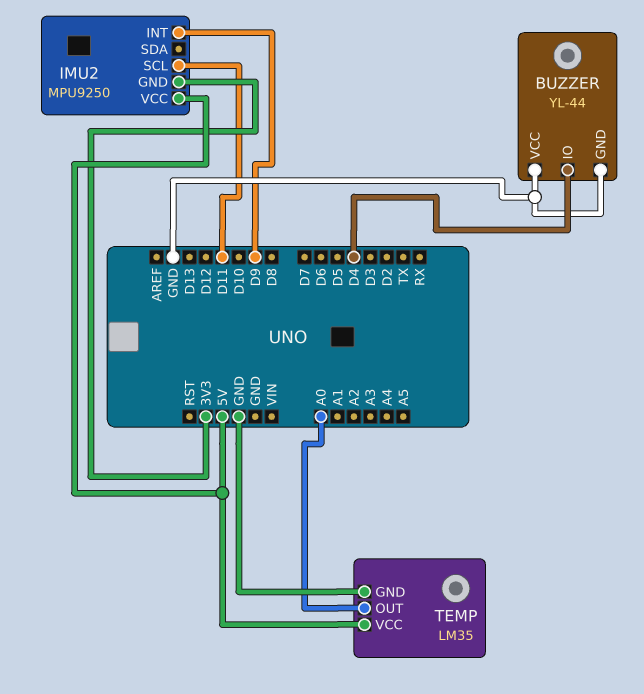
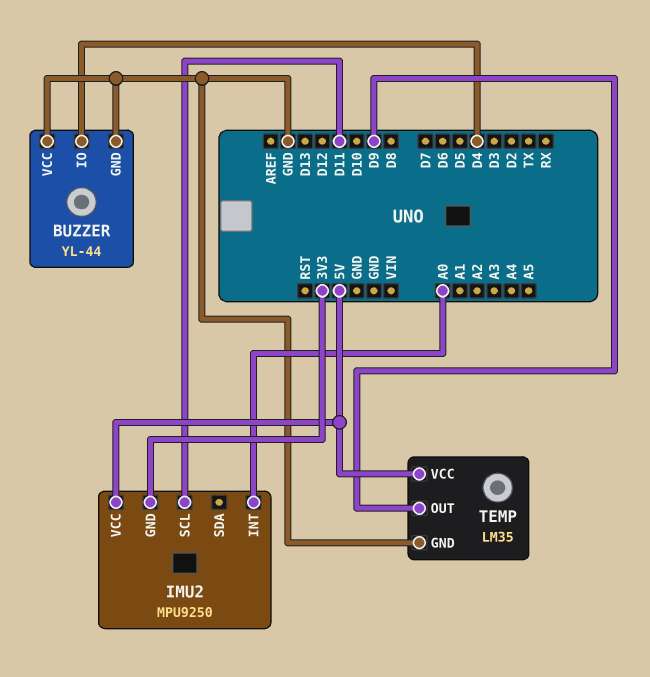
IMU2 pin INT: D9 -> A0
TEMP pin OUT: A0 -> D9

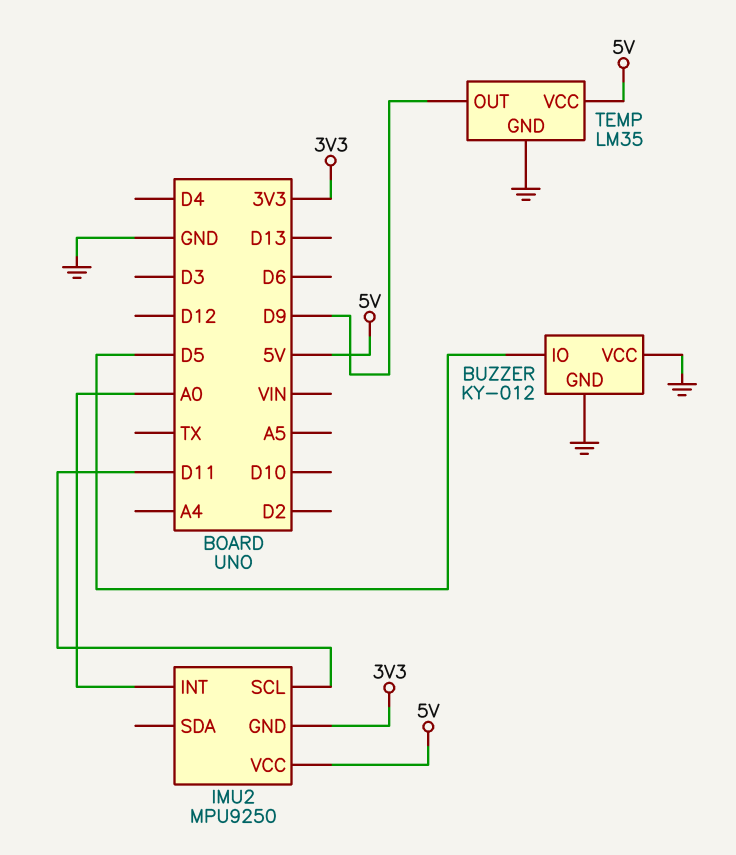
BUZZER: YL-44 -> KY-012
BUZZER pin IO: D4 -> D5

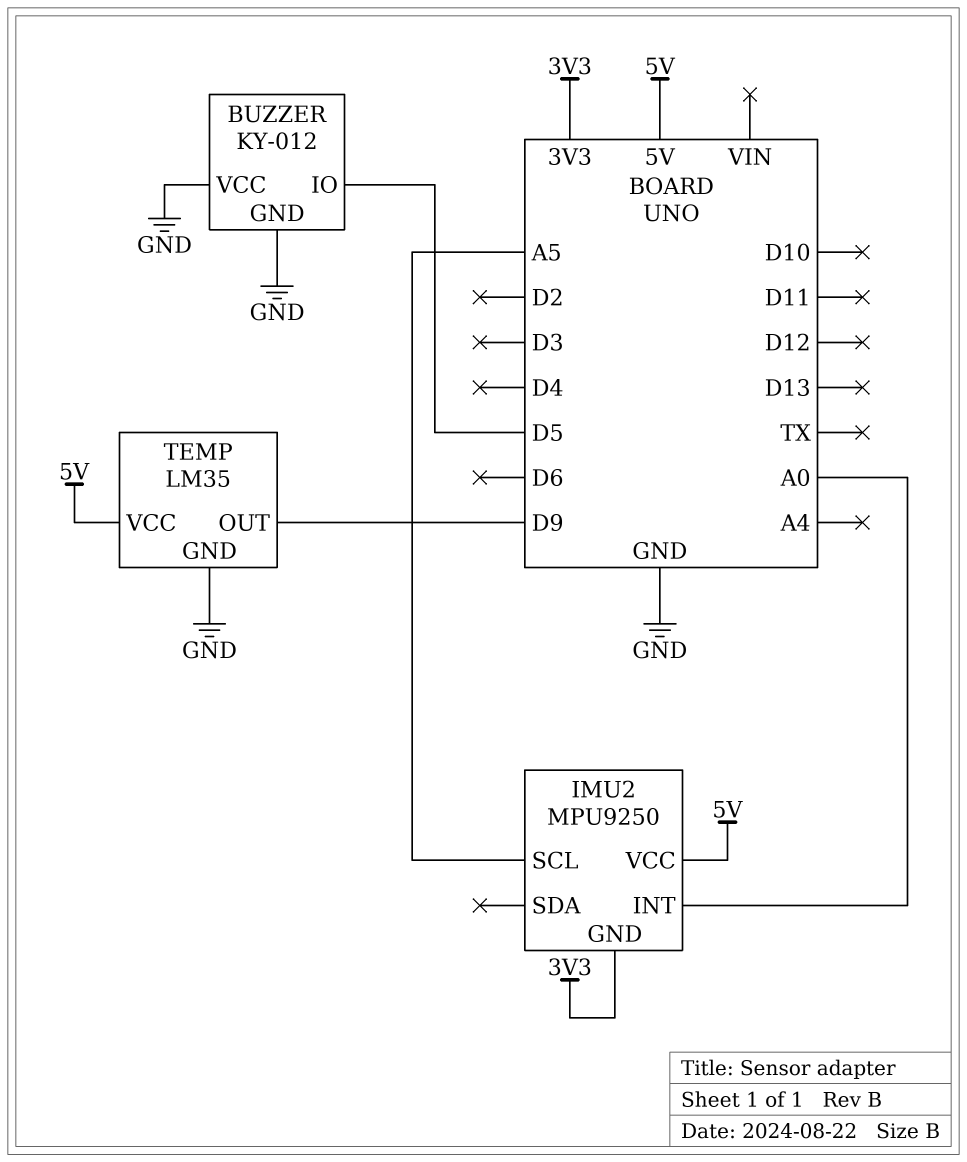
IMU2 pin SCL: D11 -> A5

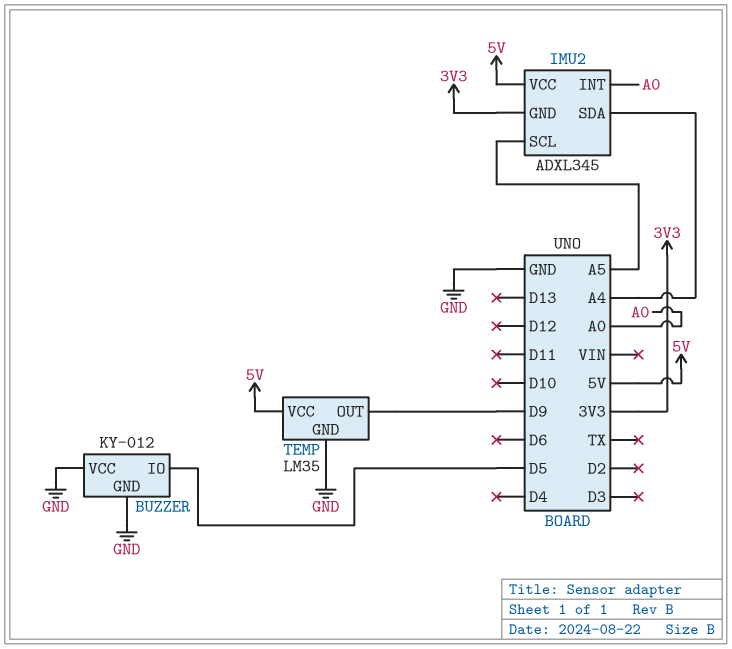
IMU2: MPU9250 -> ADXL345
IMU2 pin SDA: none -> A4

